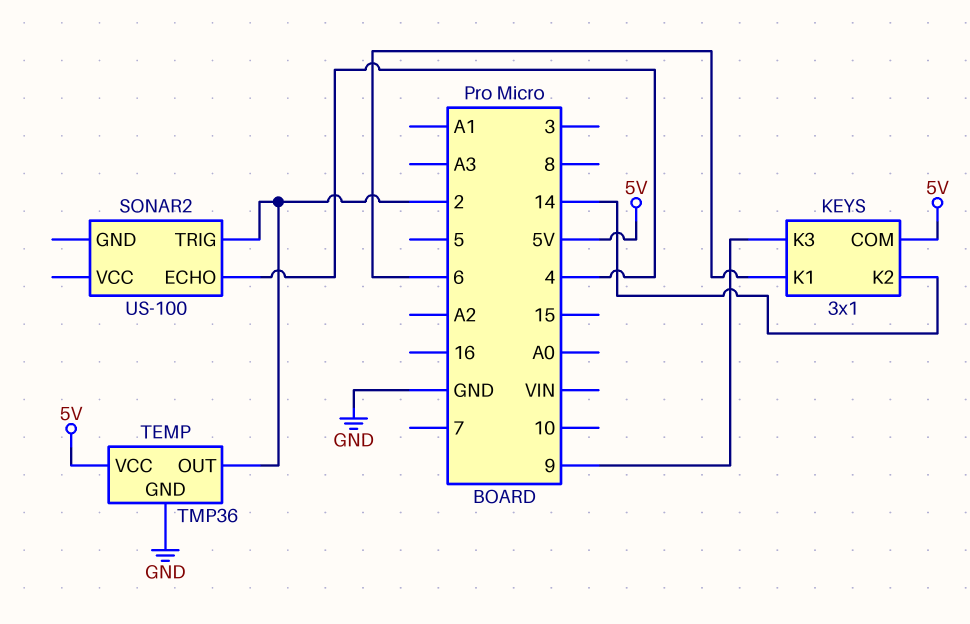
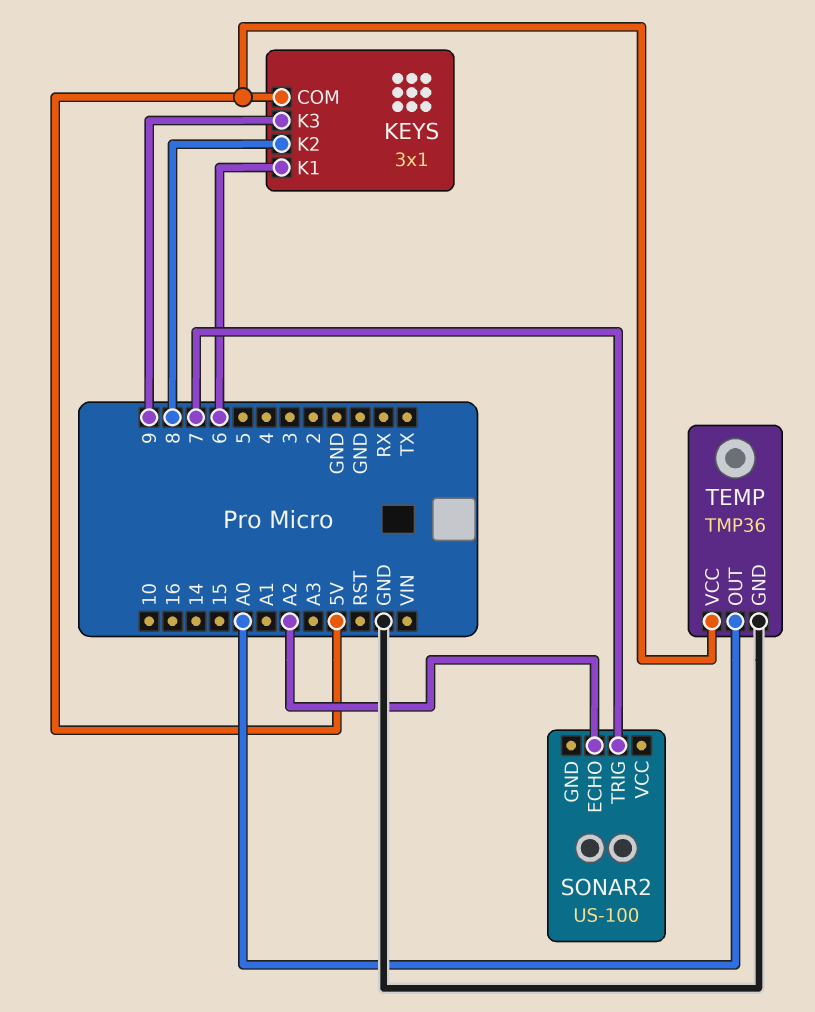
KEYS pin K2: 14 -> 8
SONAR2 pin ECHO: 4 -> A2
SONAR2 pin TRIG: 2 -> 7
TEMP pin OUT: 2 -> A0

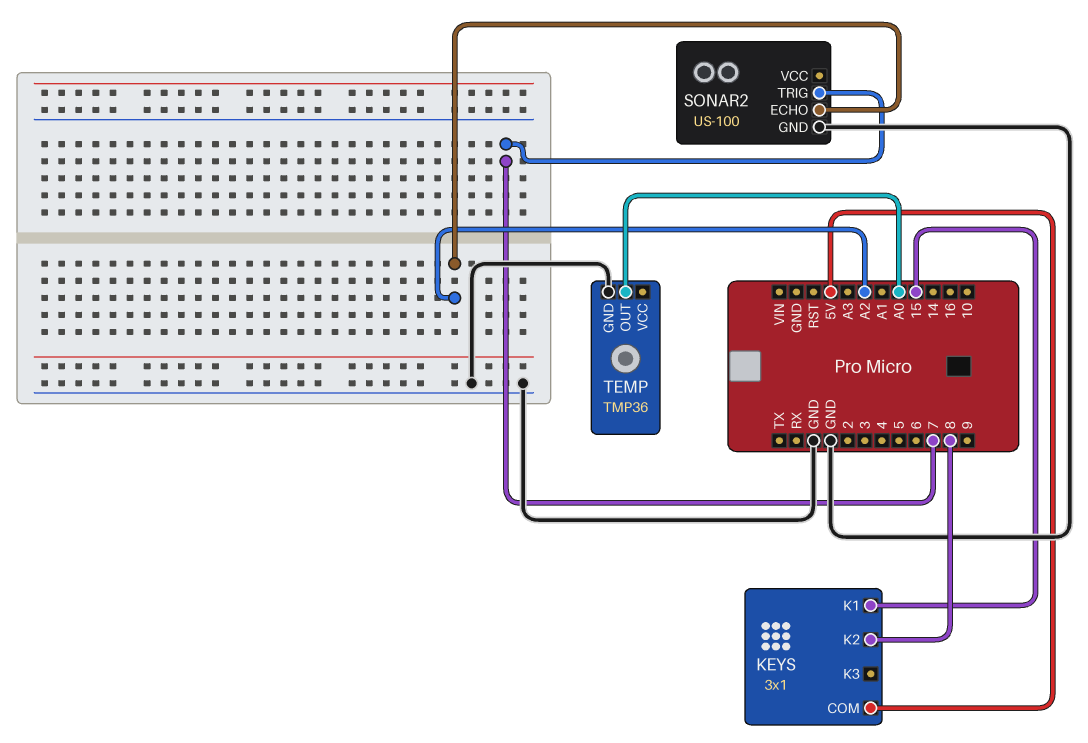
KEYS pin K1: 6 -> 15
KEYS pin K3: 9 -> none
SONAR2 pin GND: none -> GND
TEMP pin VCC: 5V -> none

